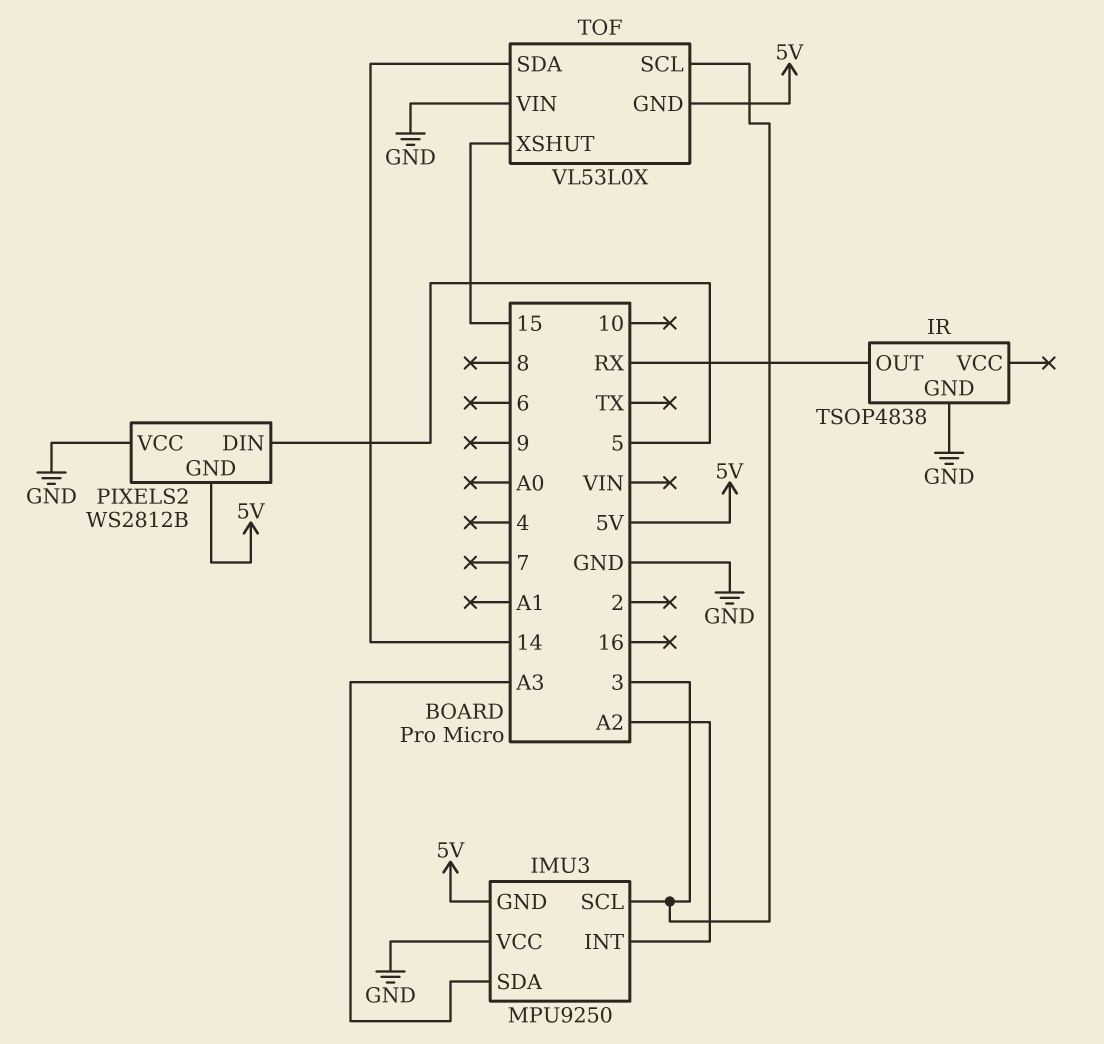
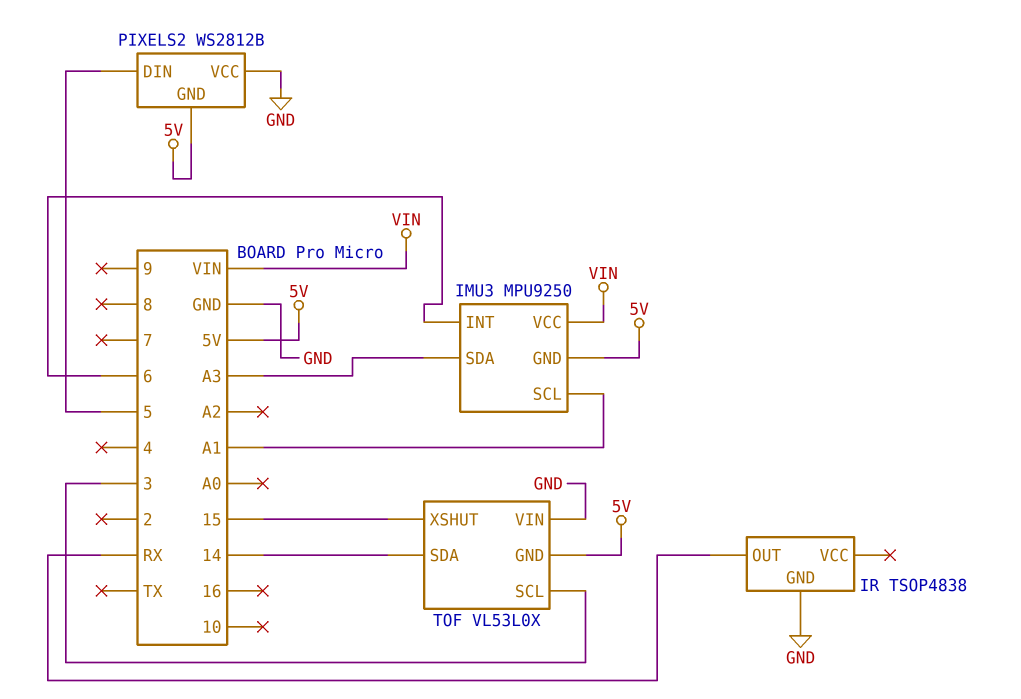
IMU3 pin INT: A2 -> 6
IMU3 pin SCL: 3 -> A1
IMU3 pin VCC: GND -> VIN

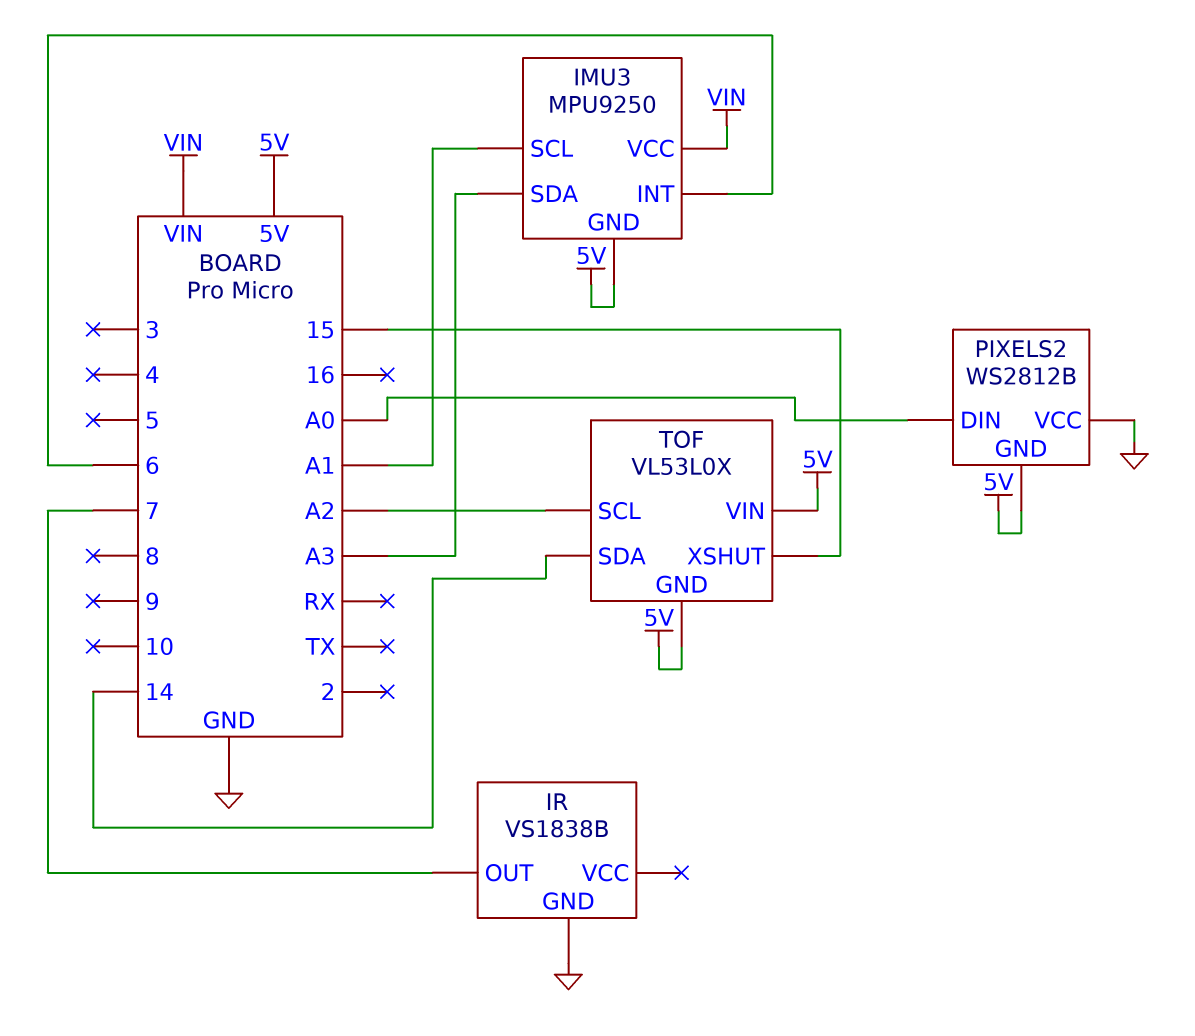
IR: TSOP4838 -> VS1838B
IR pin OUT: RX -> 7
PIXELS2 pin DIN: 5 -> A0
TOF pin SCL: 3 -> A2
TOF pin VIN: GND -> 5V

